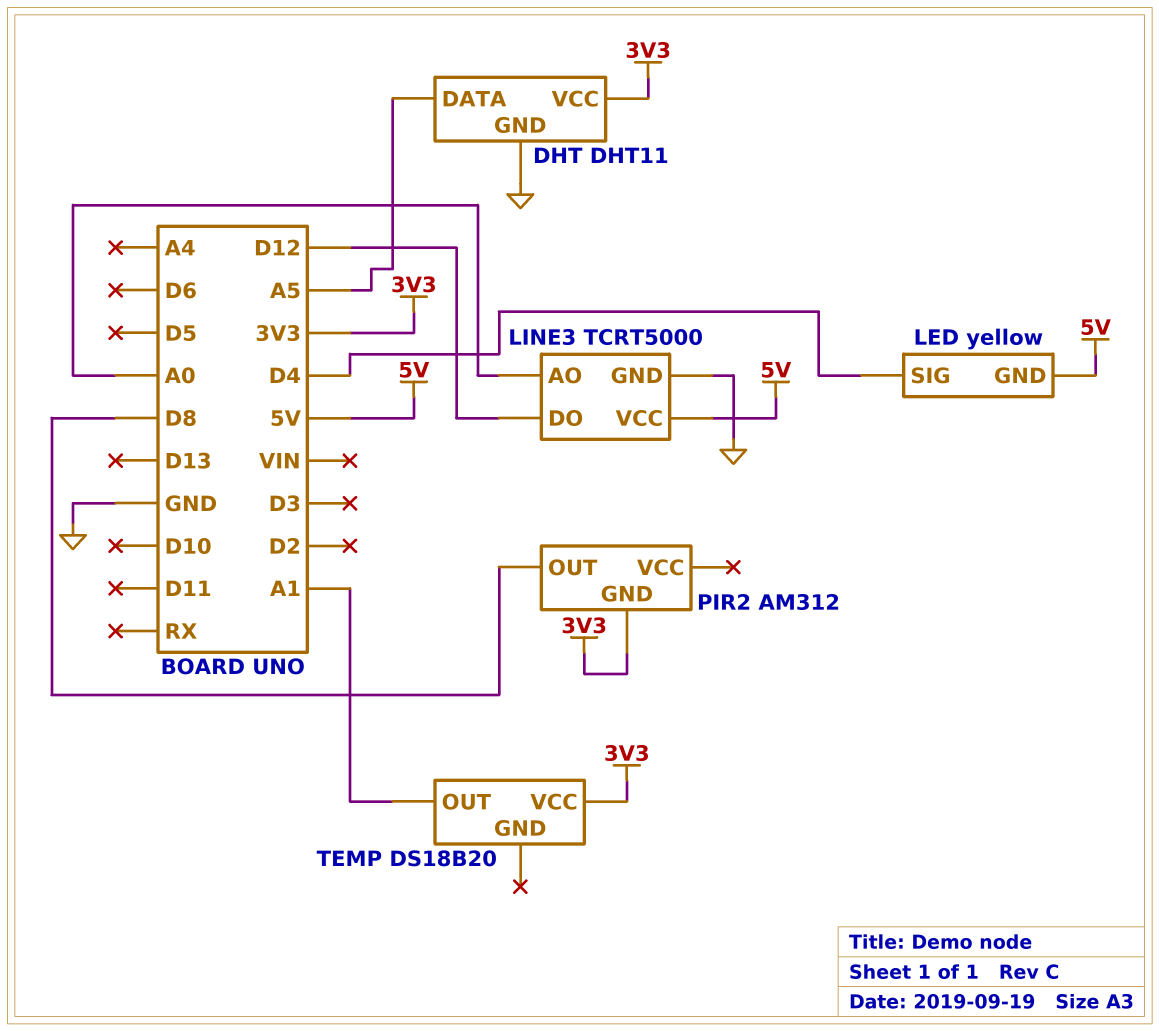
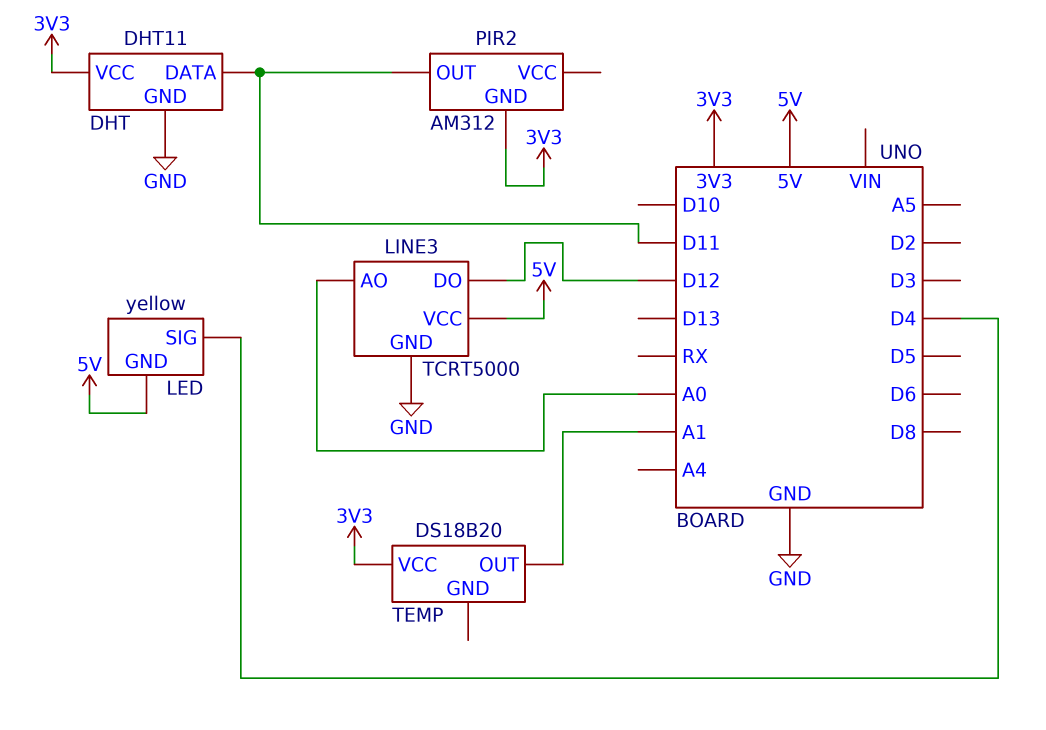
DHT pin DATA: A5 -> D11
PIR2 pin OUT: D8 -> D11

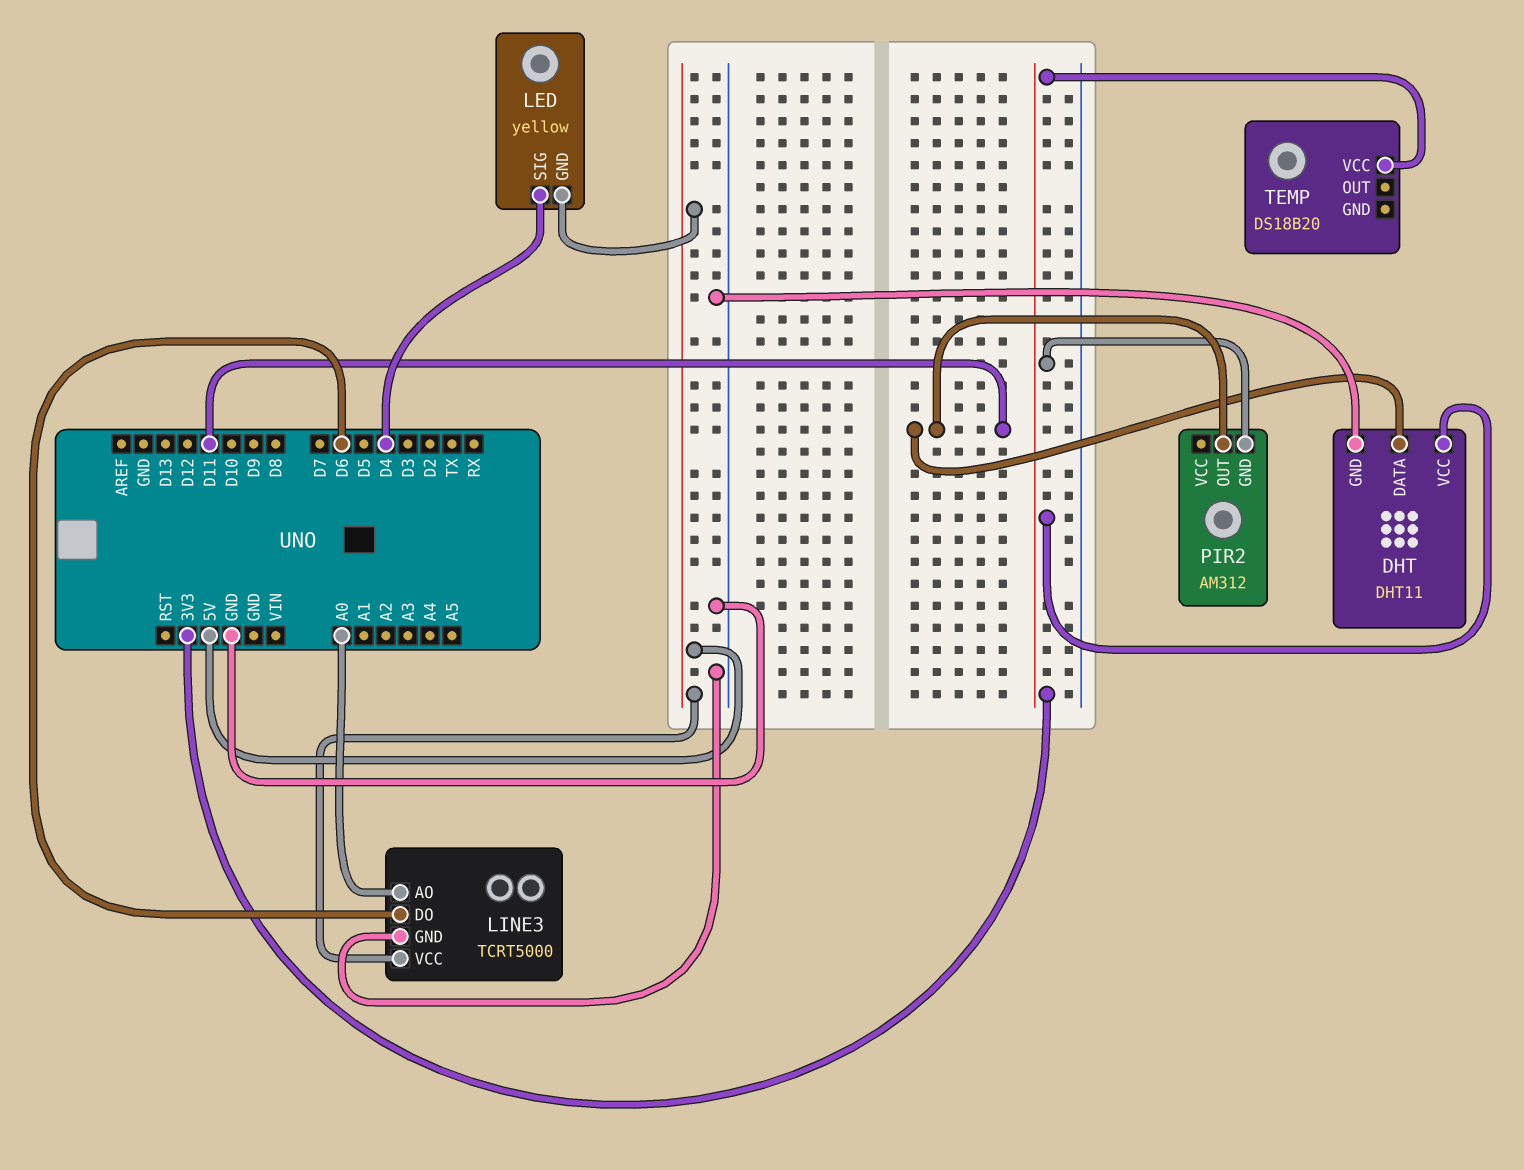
LINE3 pin DO: D12 -> D6
TEMP pin OUT: A1 -> none

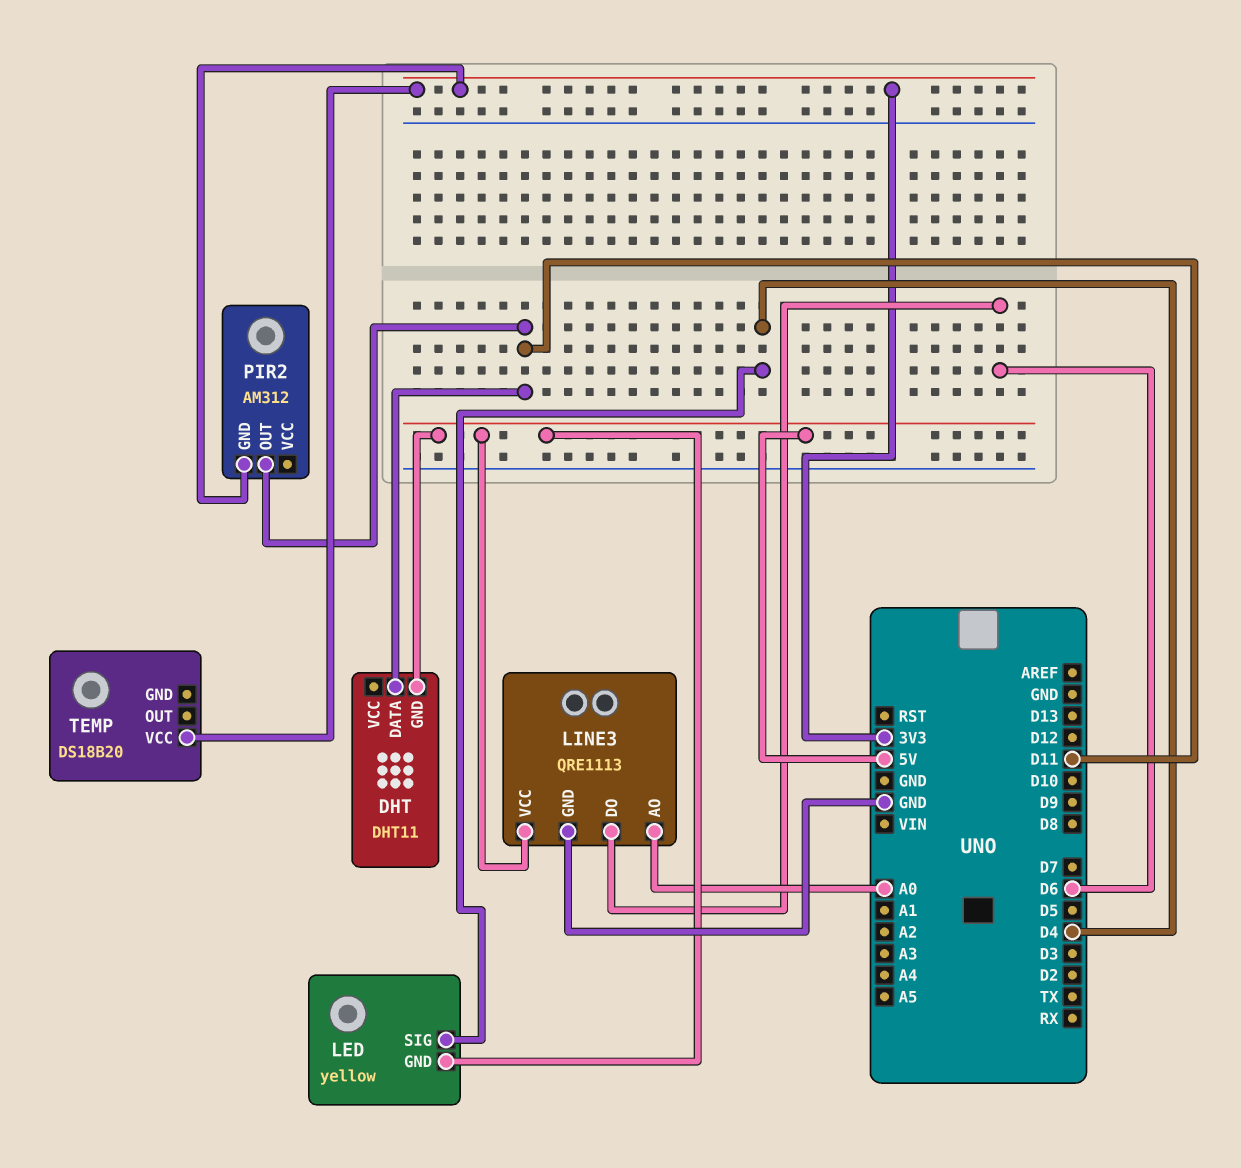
DHT pin GND: GND -> 5V
DHT pin VCC: 3V3 -> none
LINE3: TCRT5000 -> QRE1113

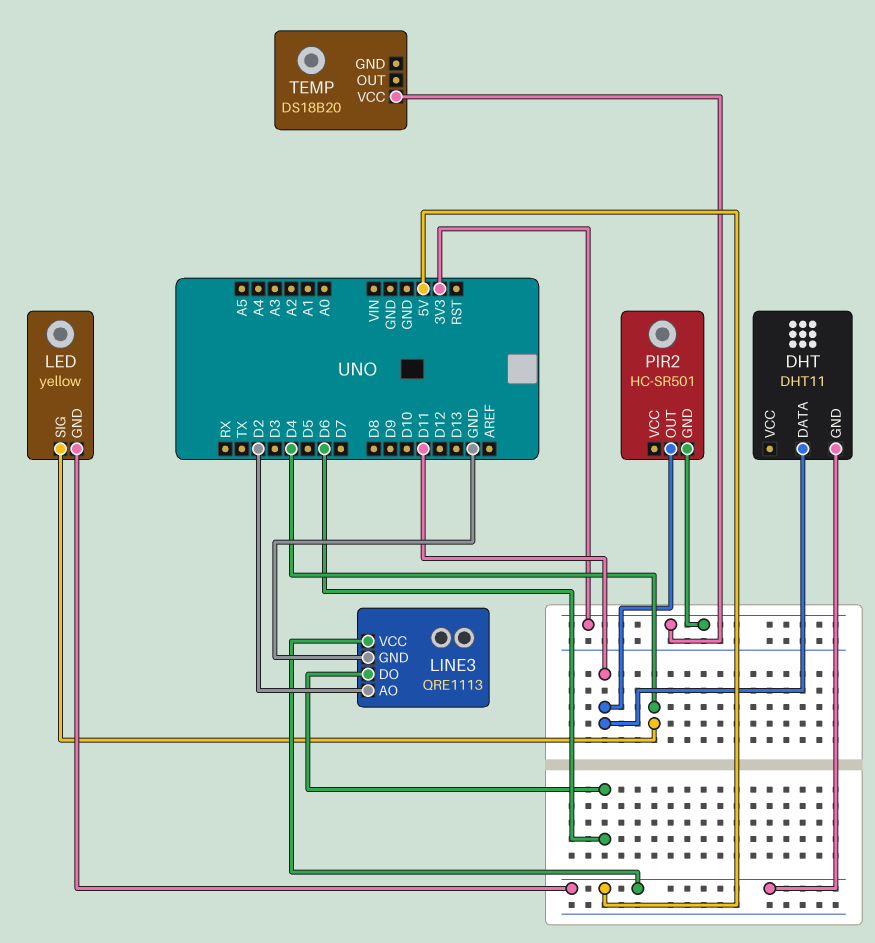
LINE3 pin AO: A0 -> D2
PIR2: AM312 -> HC-SR501

